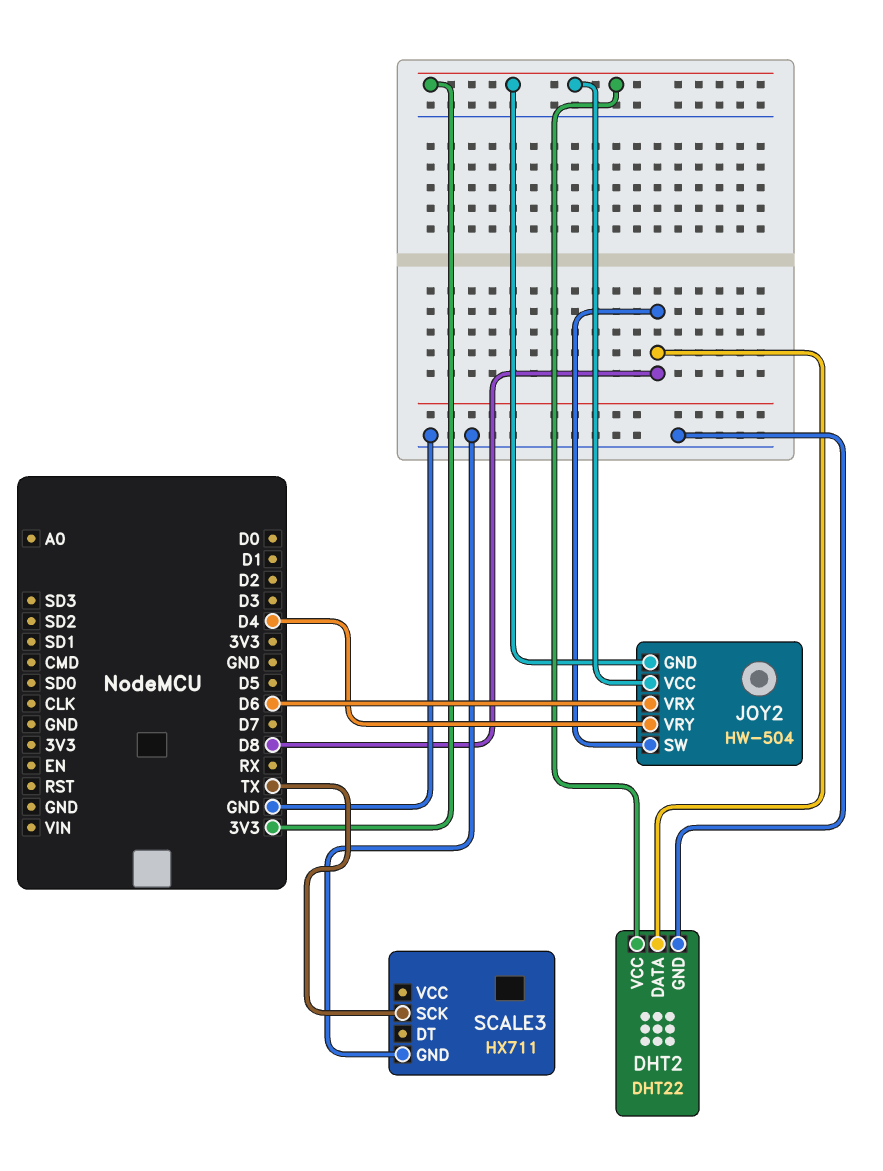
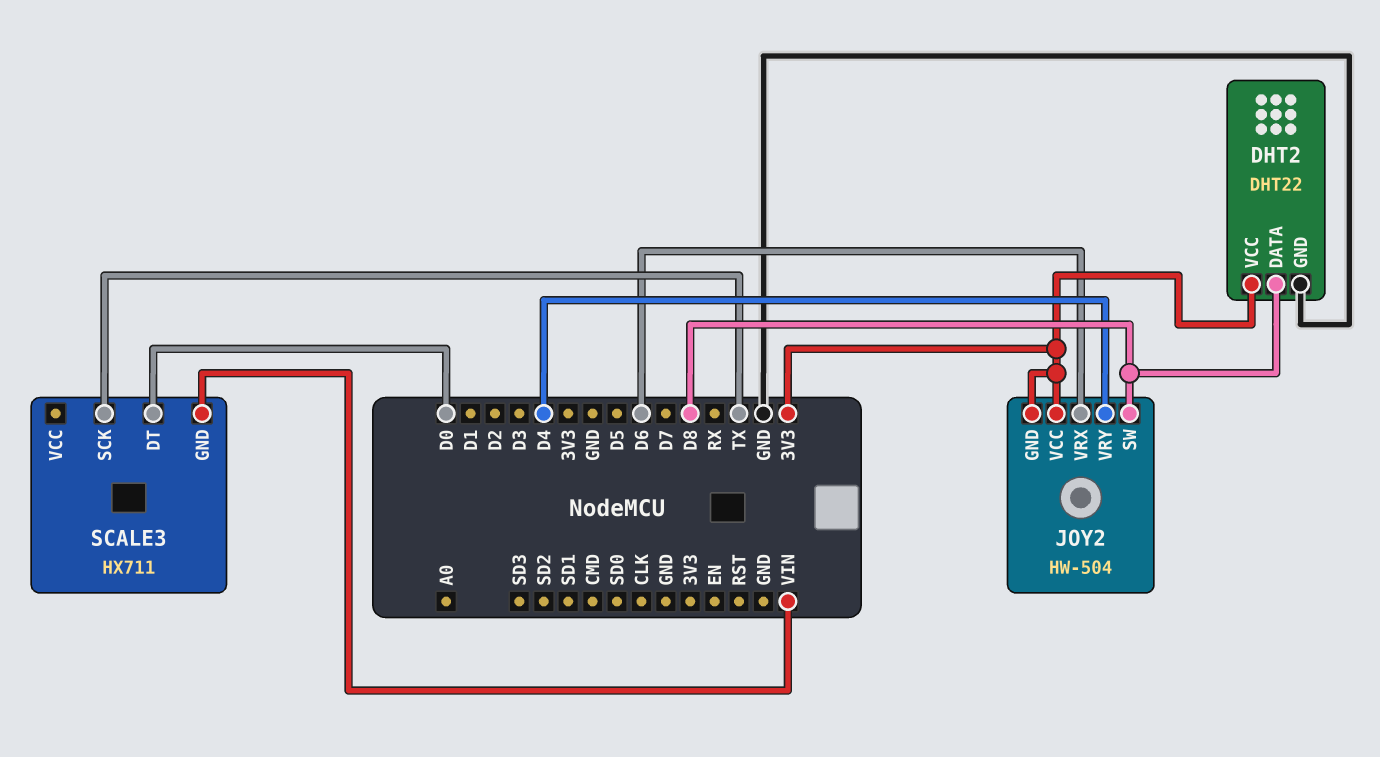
SCALE3 pin DT: none -> D0
SCALE3 pin GND: GND -> VIN

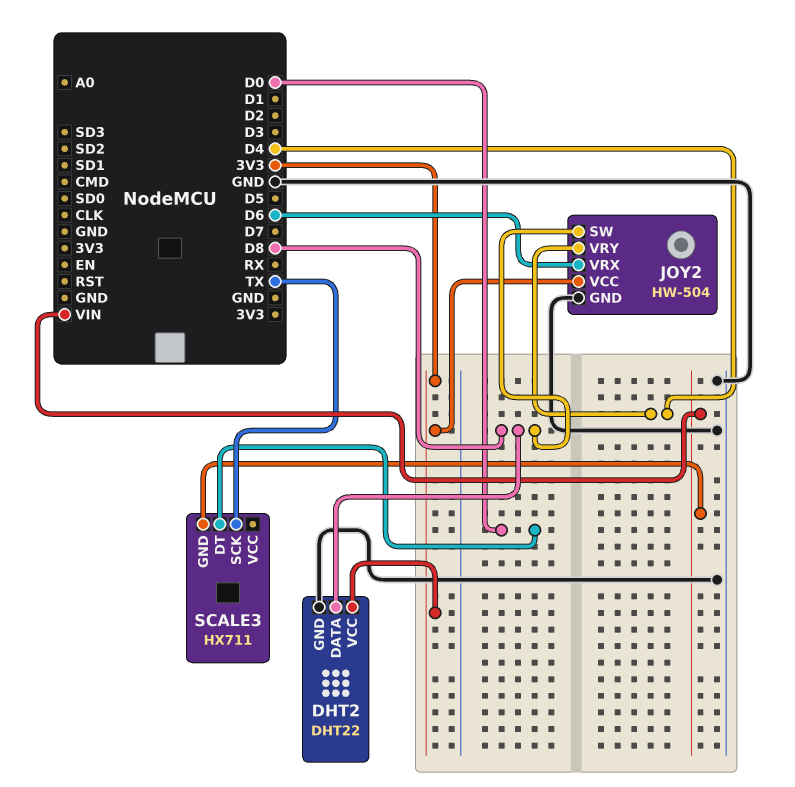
JOY2 pin GND: 3V3 -> GND

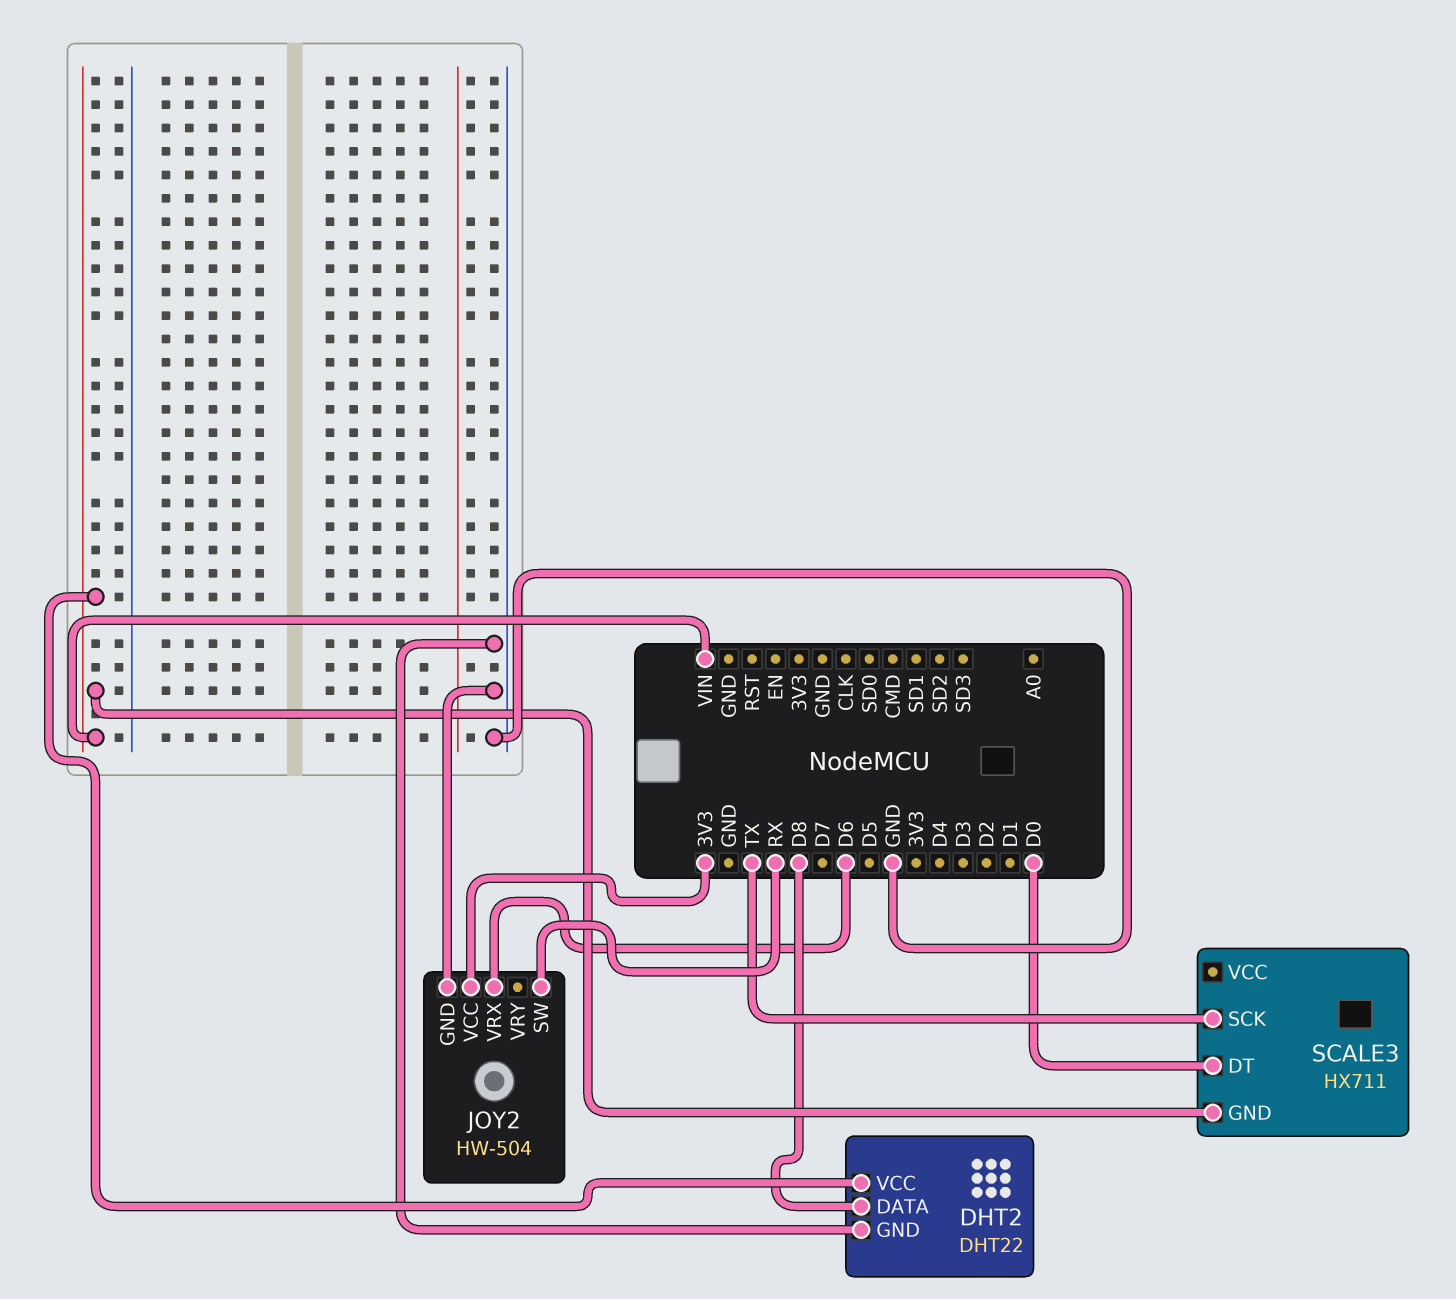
DHT2 pin VCC: 3V3 -> VIN
JOY2 pin SW: D8 -> RX
JOY2 pin VRY: D4 -> none

